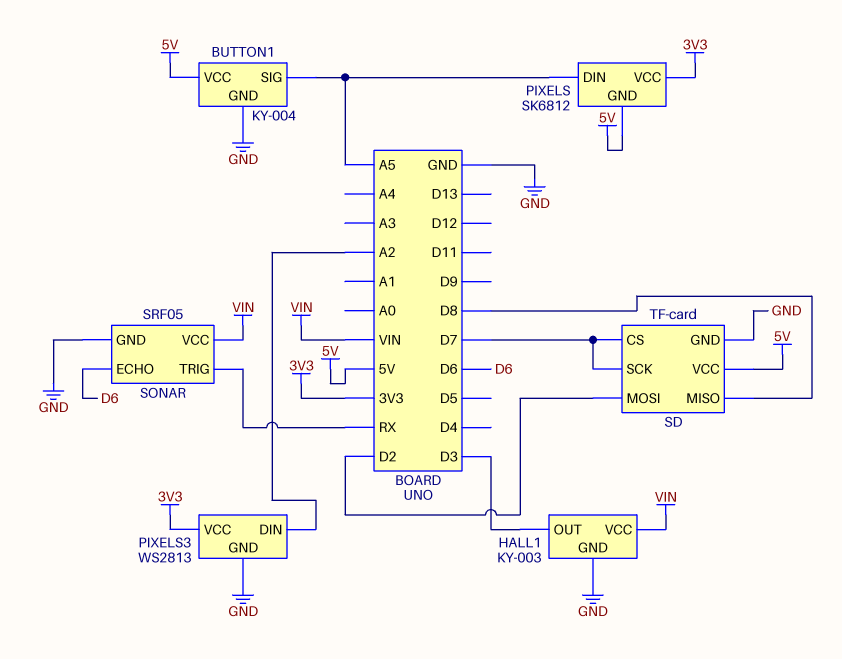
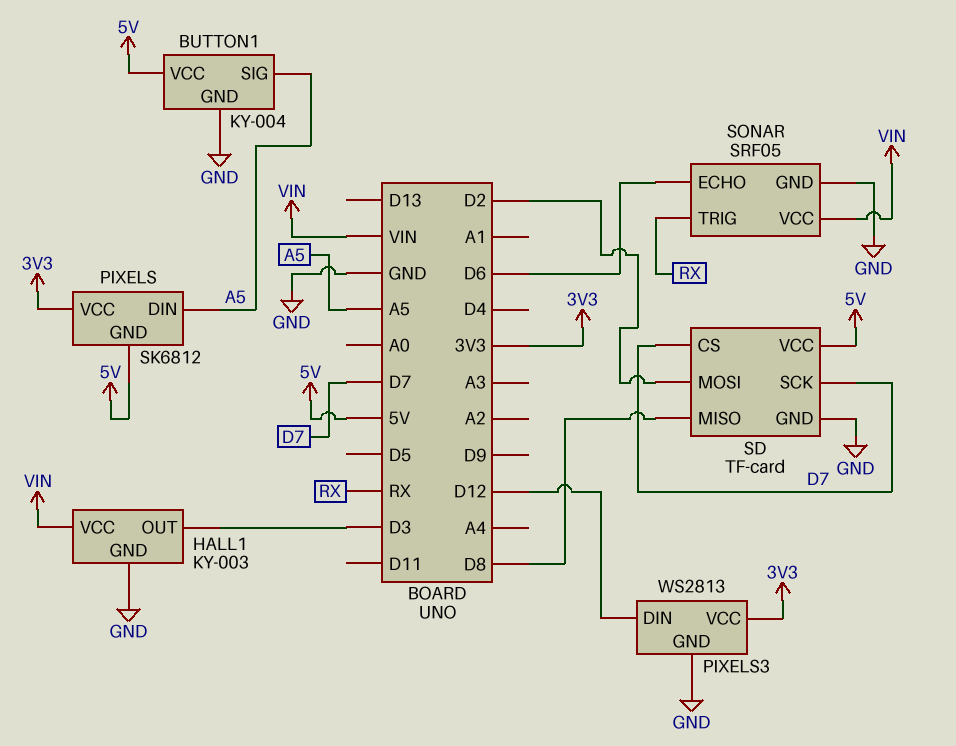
PIXELS3 pin DIN: A2 -> D12

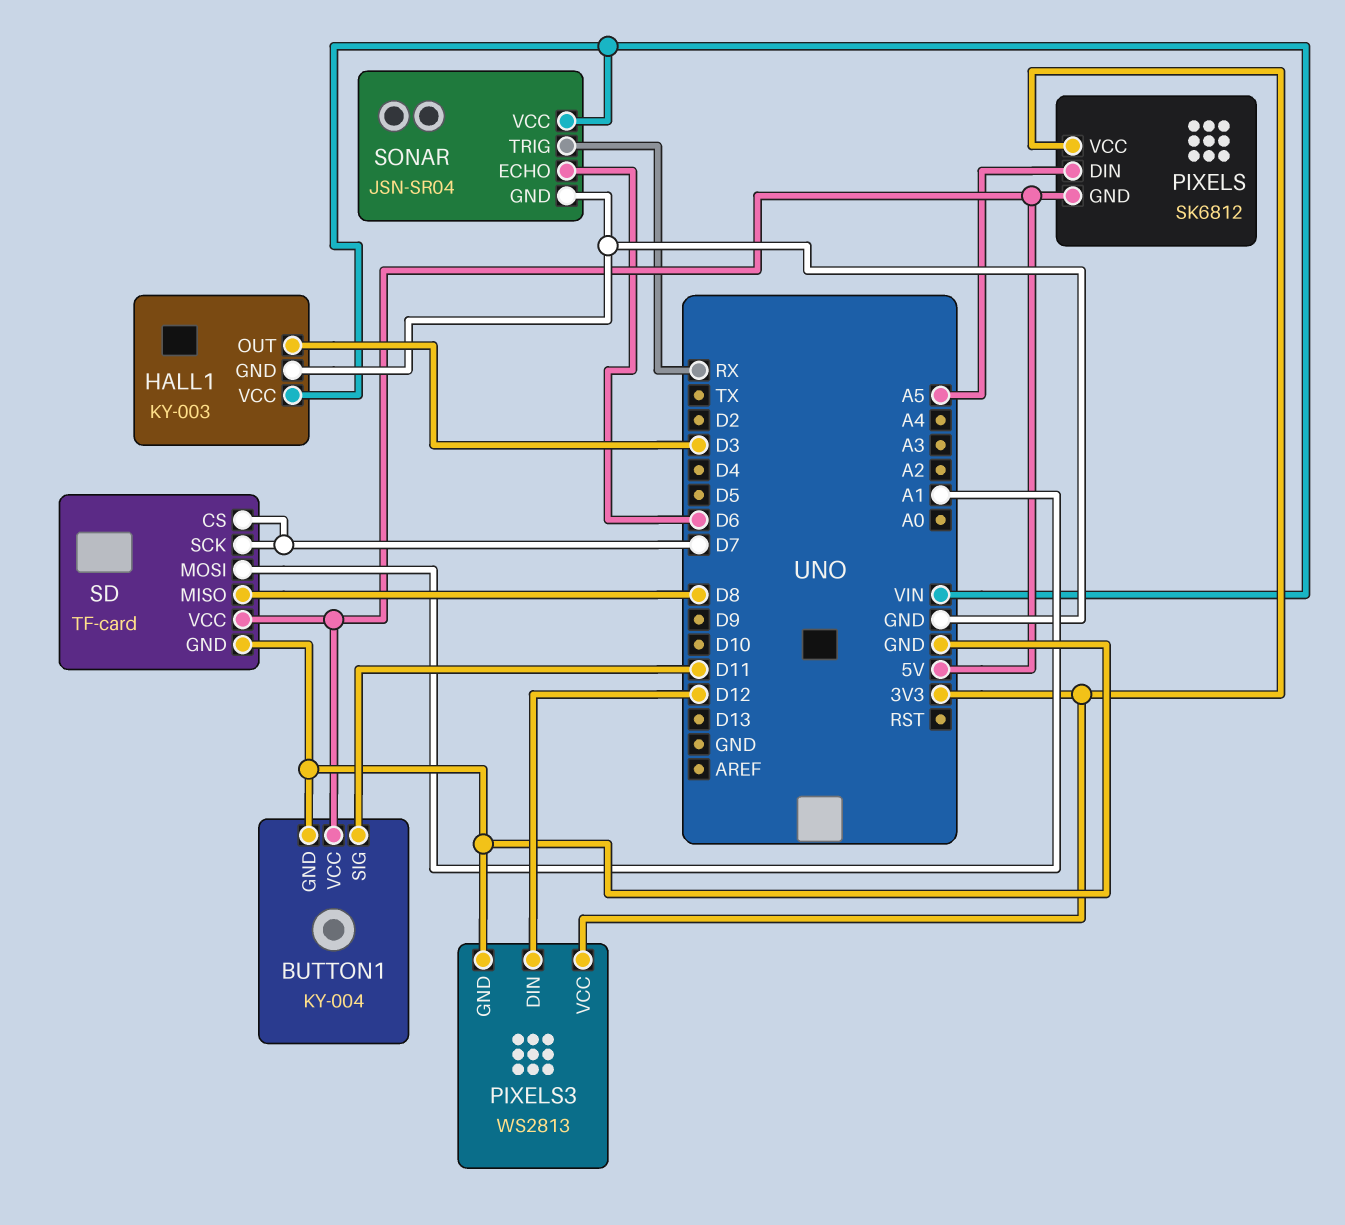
BUTTON1 pin SIG: A5 -> D11
SD pin MOSI: D2 -> A1
SONAR: SRF05 -> JSN-SR04

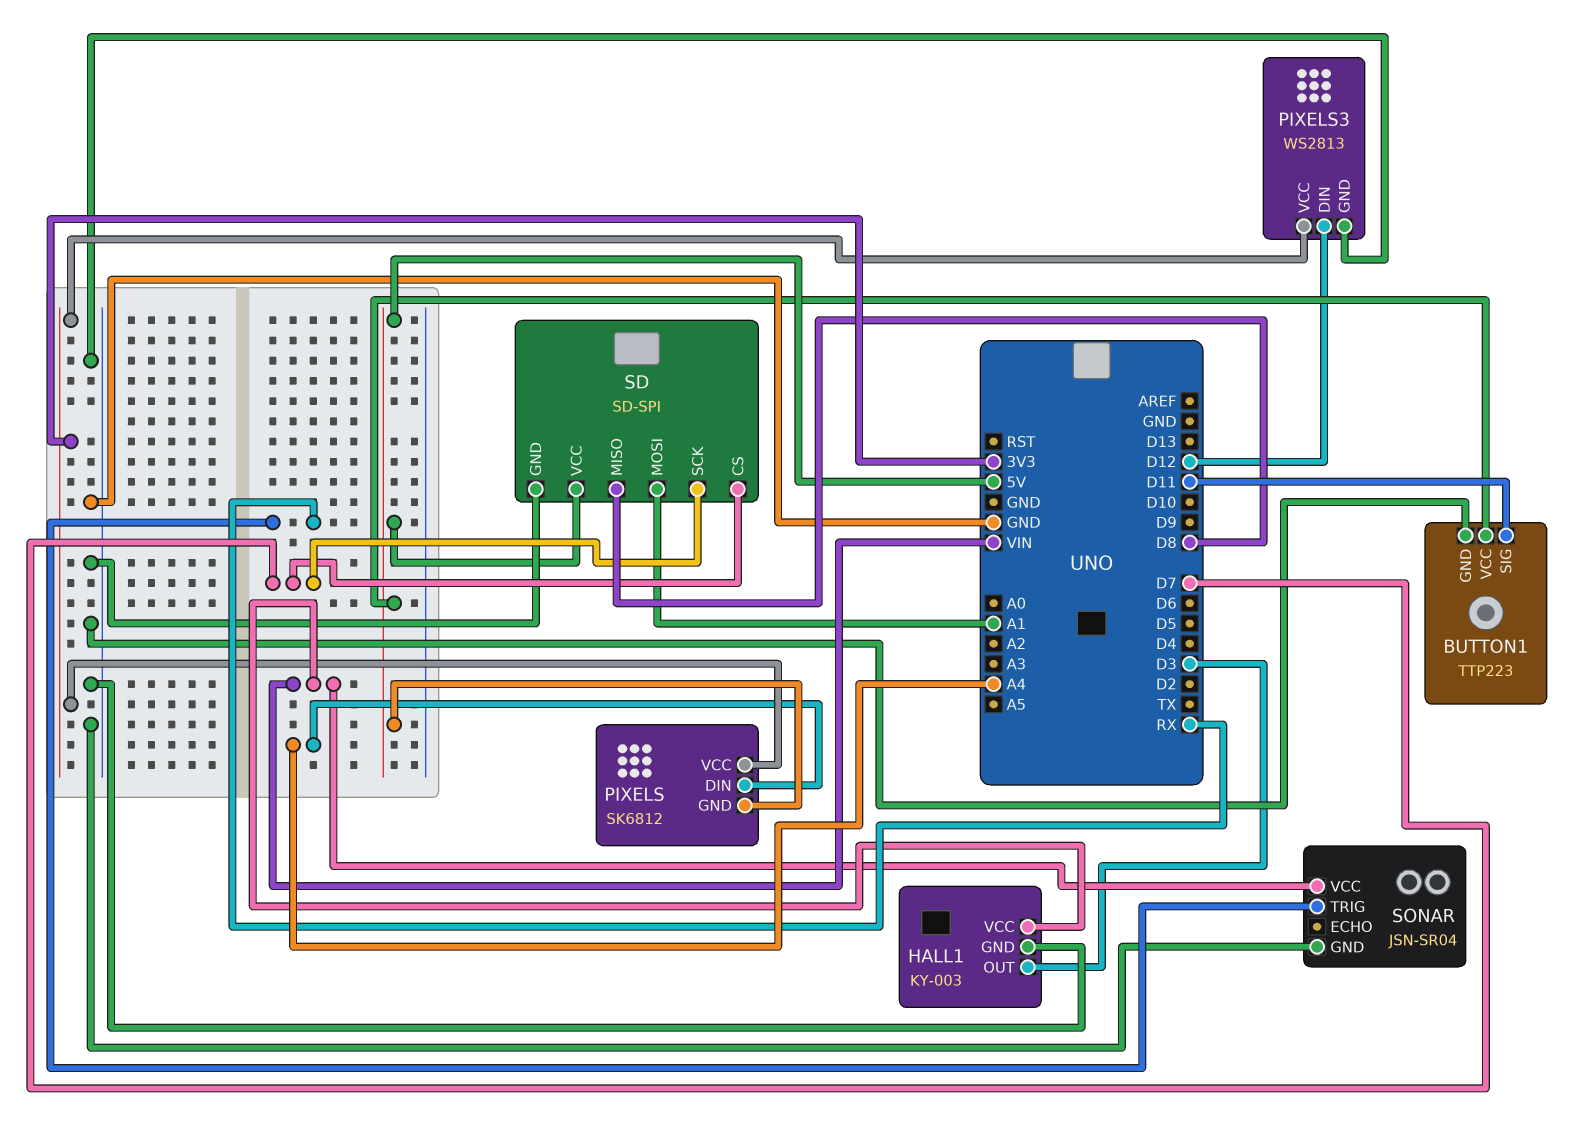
BUTTON1: KY-004 -> TTP223
PIXELS pin DIN: A5 -> A4
SD: TF-card -> SD-SPI
SONAR pin ECHO: D6 -> none

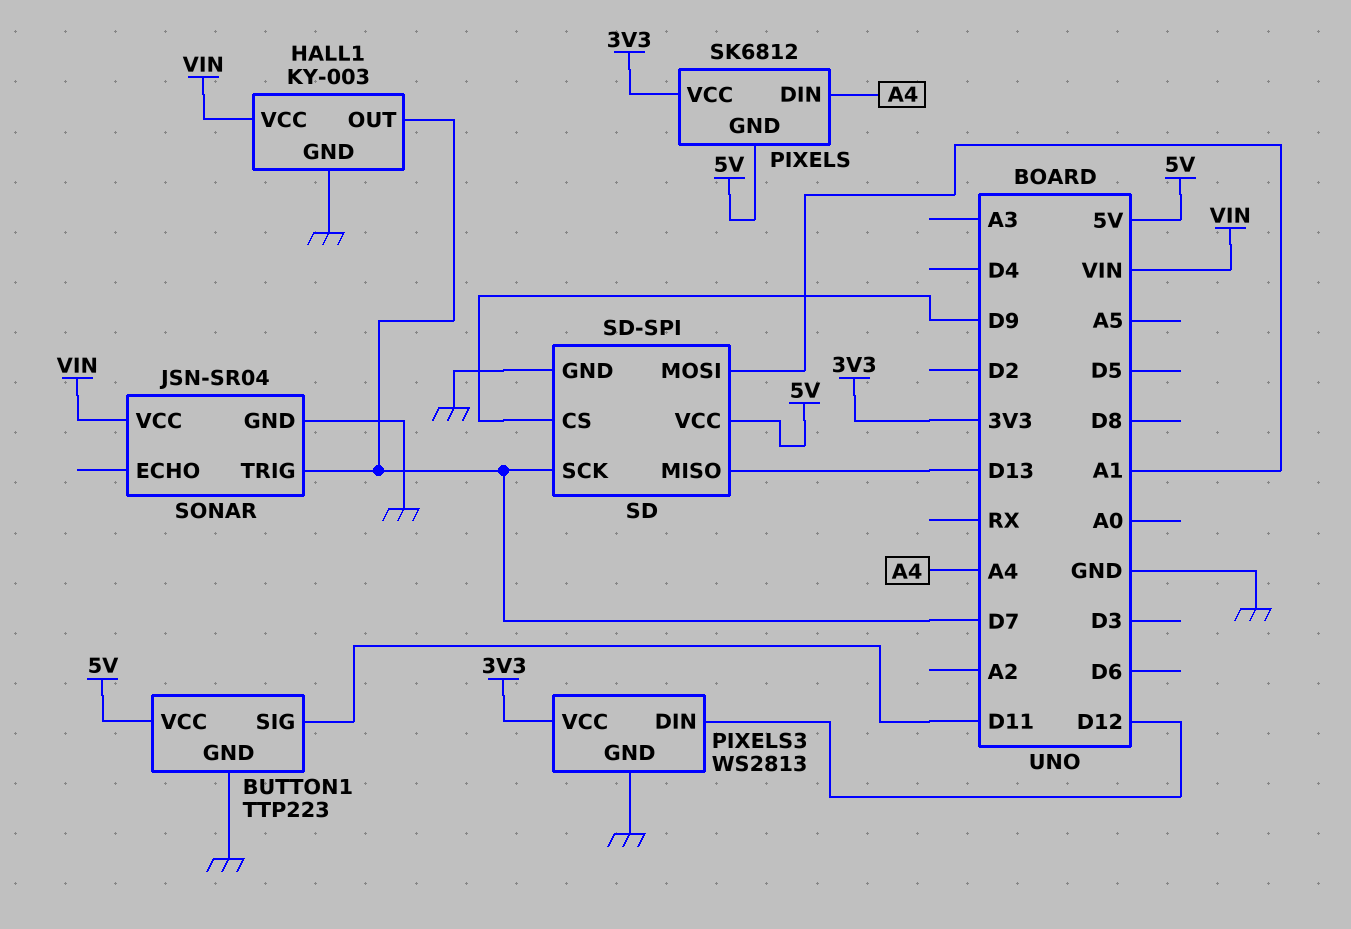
HALL1 pin OUT: D3 -> D7
SD pin CS: D7 -> D9
SD pin MISO: D8 -> D13
SONAR pin TRIG: RX -> D7

